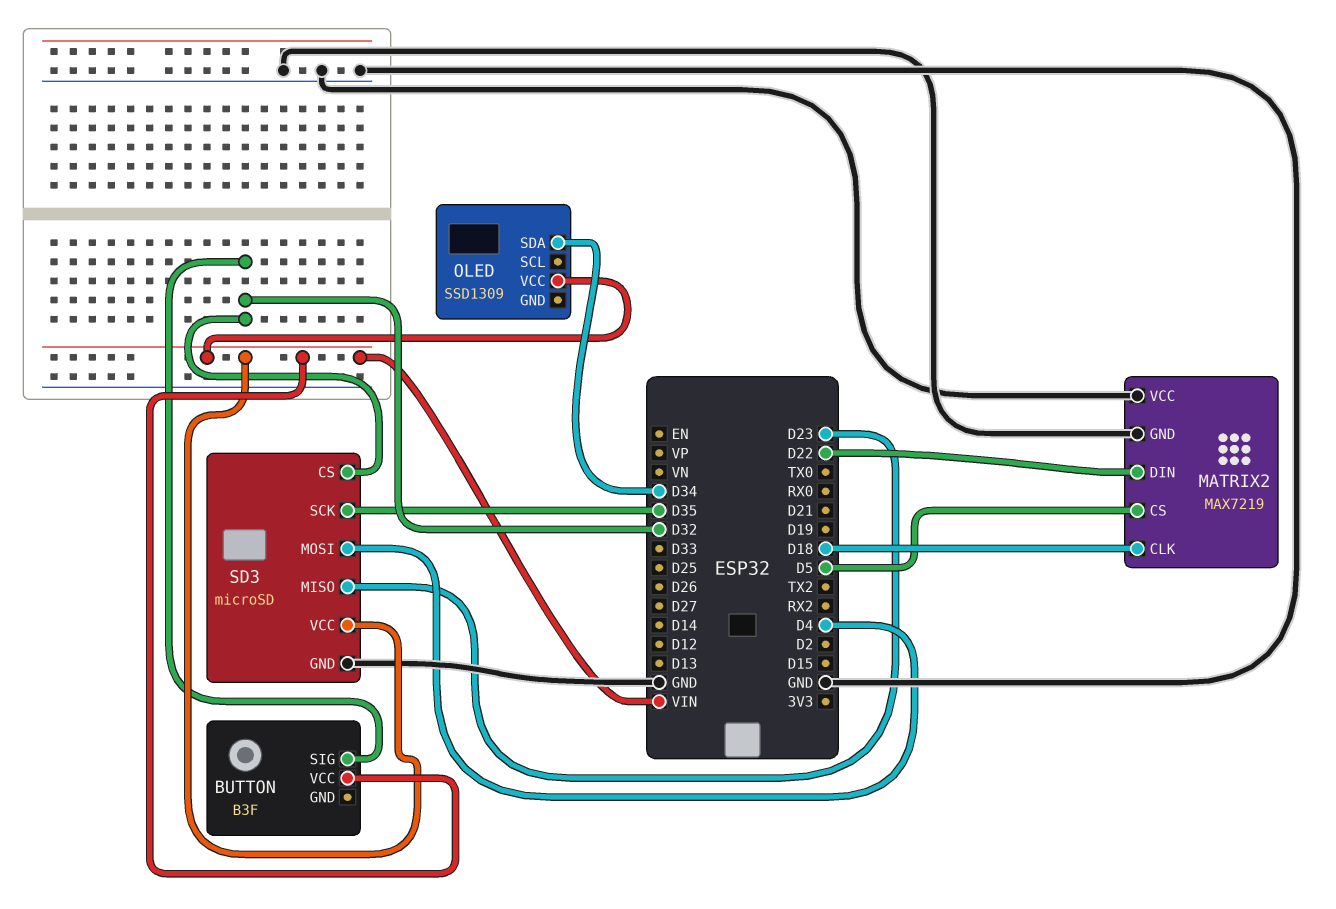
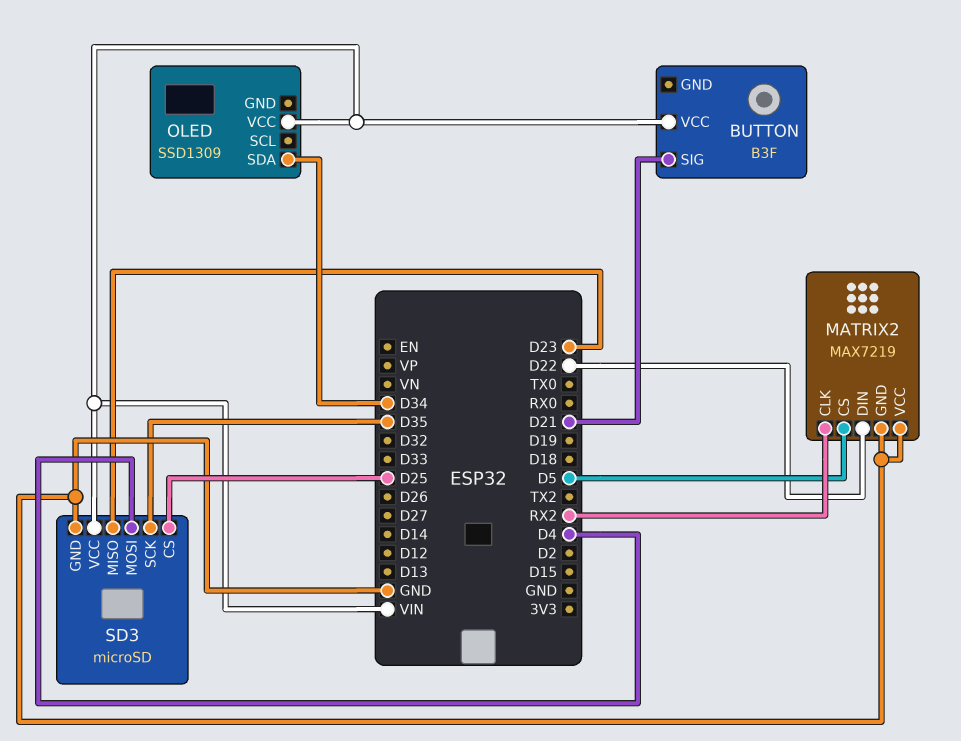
BUTTON pin SIG: D32 -> D21
MATRIX2 pin CLK: D18 -> RX2
SD3 pin CS: D32 -> D25

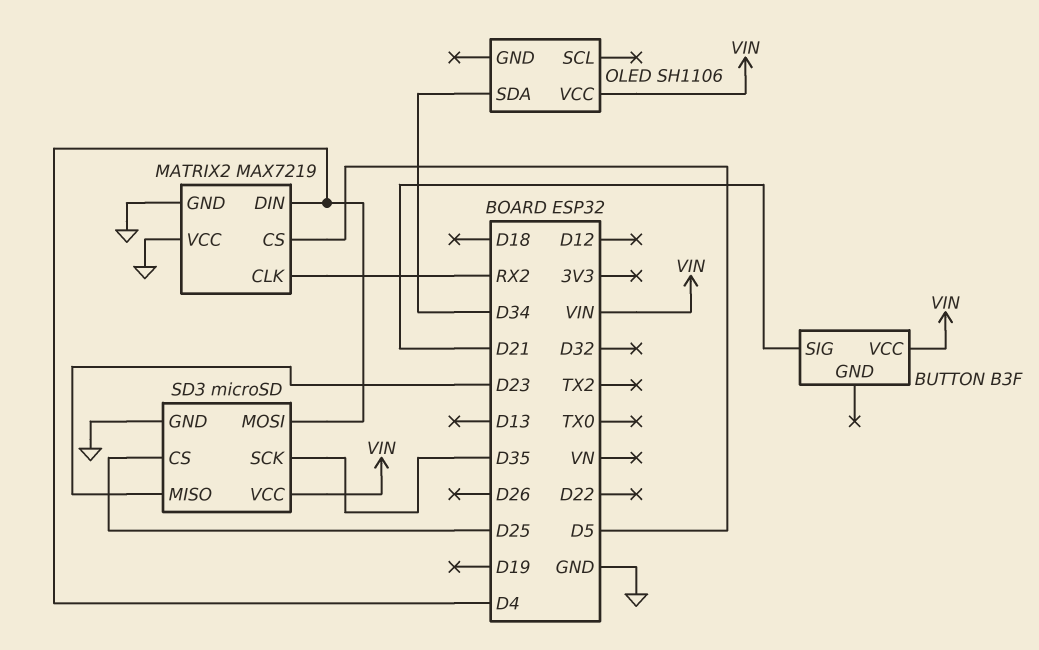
MATRIX2 pin DIN: D22 -> D4
OLED: SSD1309 -> SH1106

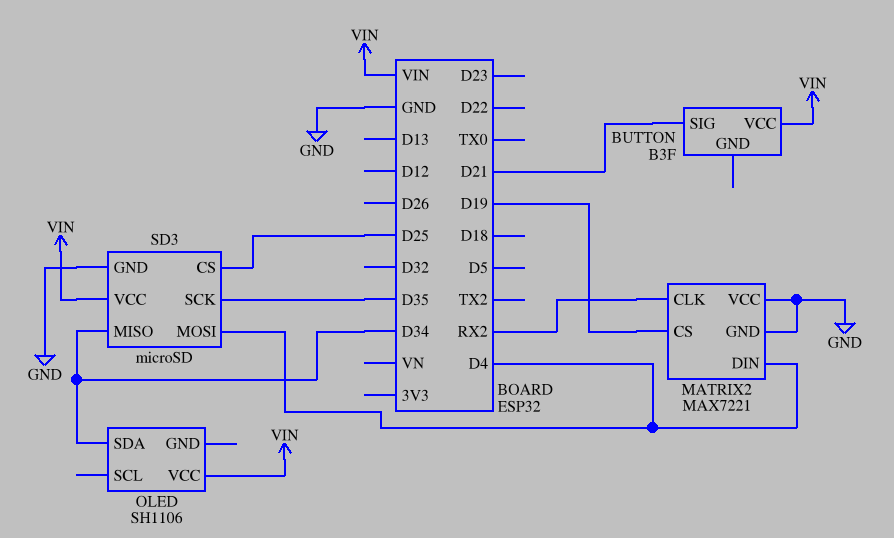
MATRIX2: MAX7219 -> MAX7221
MATRIX2 pin CS: D5 -> D19
SD3 pin MISO: D23 -> D34

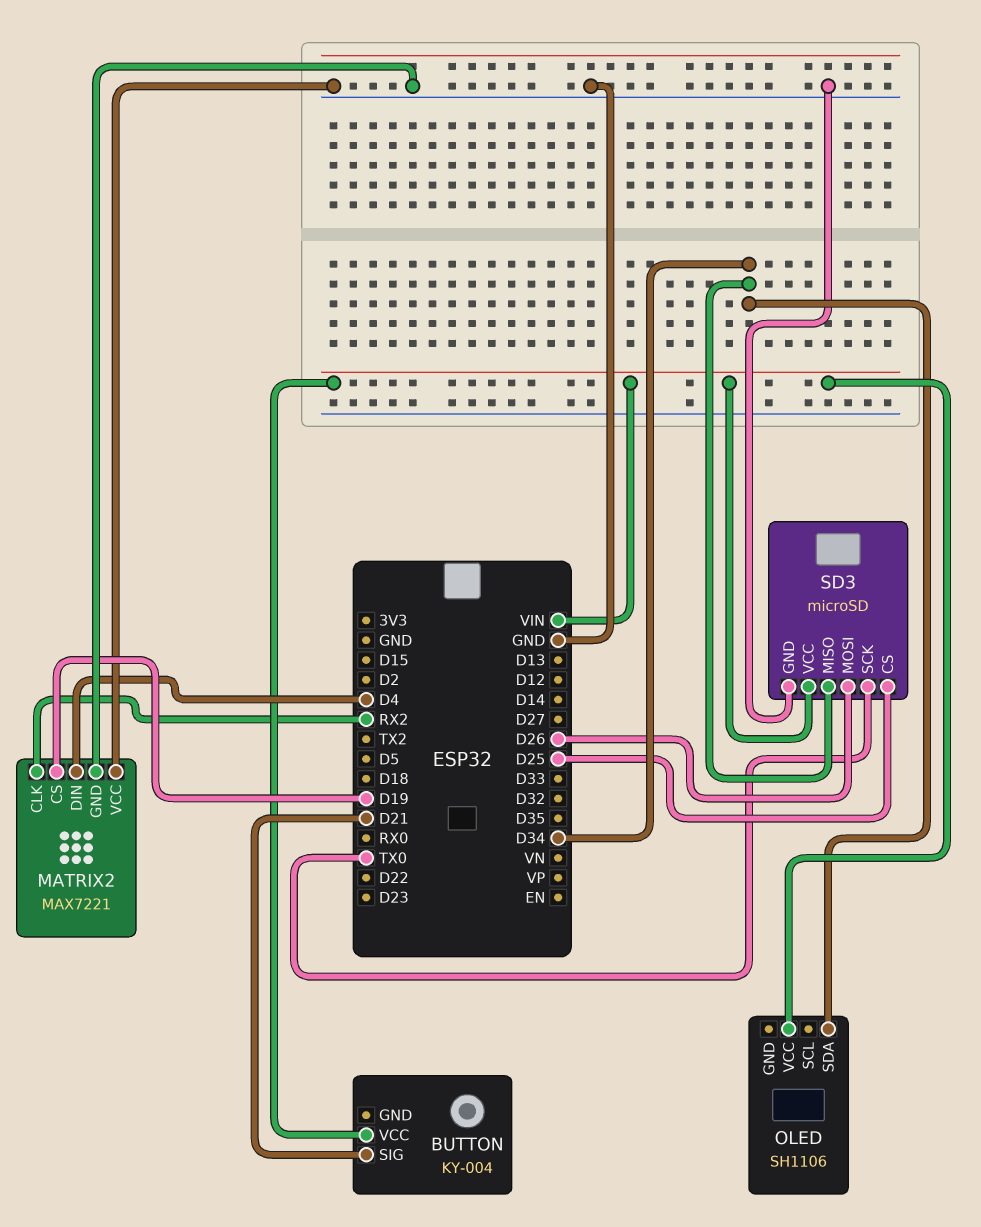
BUTTON: B3F -> KY-004
SD3 pin MOSI: D4 -> D26
SD3 pin SCK: D35 -> TX0

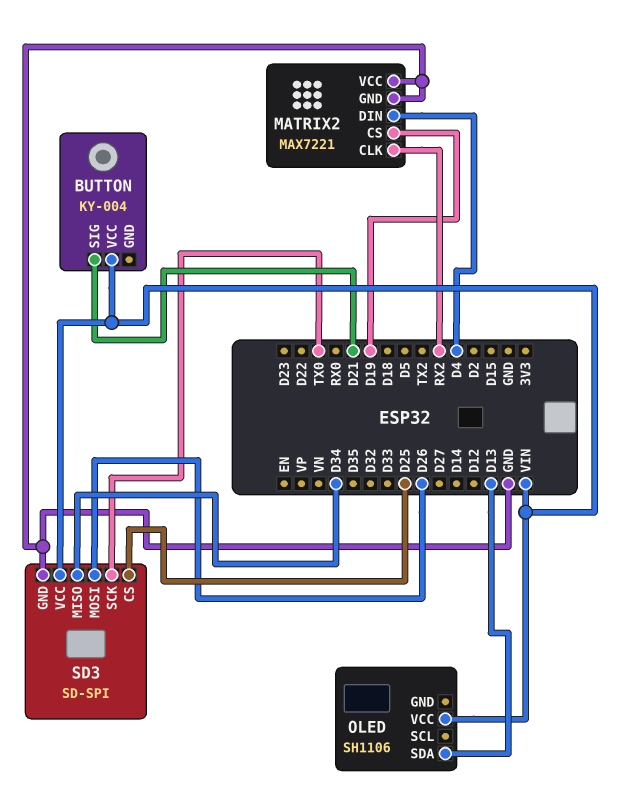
OLED pin SDA: D34 -> D13
SD3: microSD -> SD-SPI

